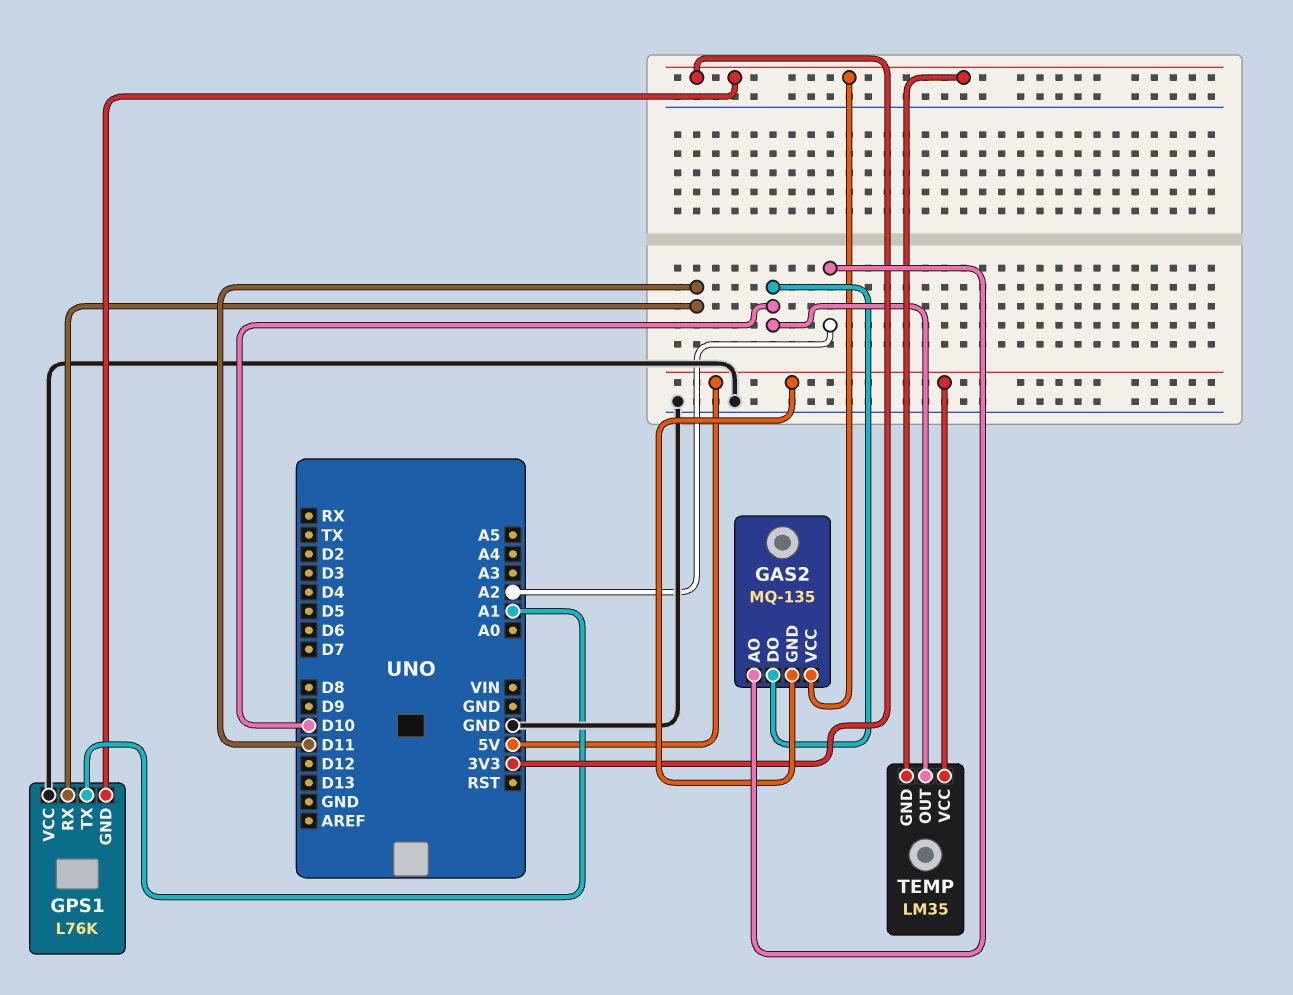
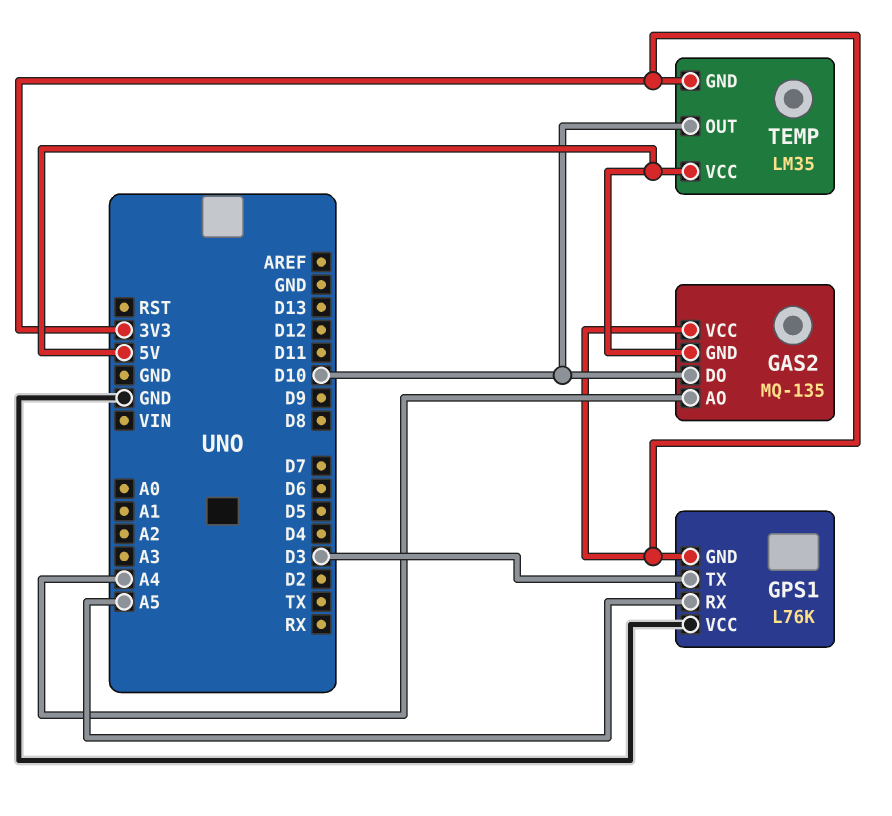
GAS2 pin AO: A2 -> A4
GPS1 pin RX: D11 -> A5
GPS1 pin TX: A1 -> D3

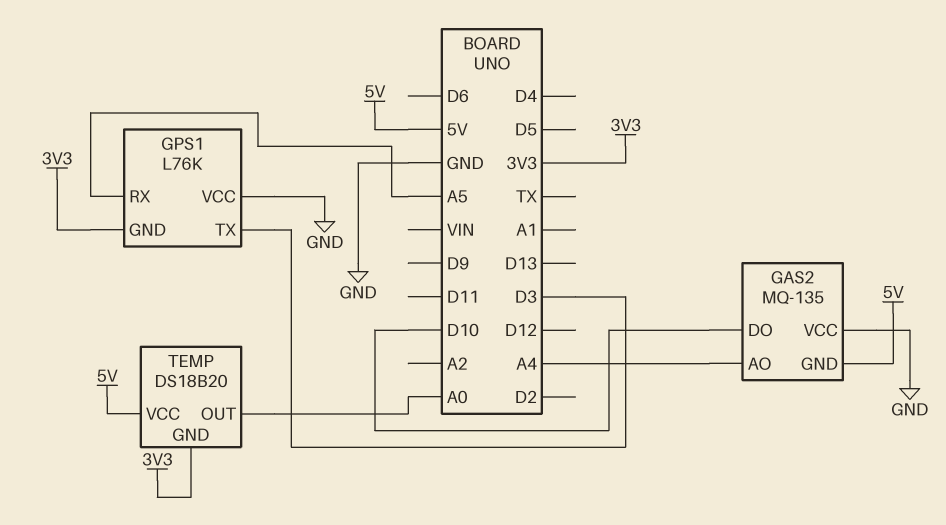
GAS2 pin VCC: 3V3 -> GND
TEMP: LM35 -> DS18B20
TEMP pin OUT: D10 -> A0

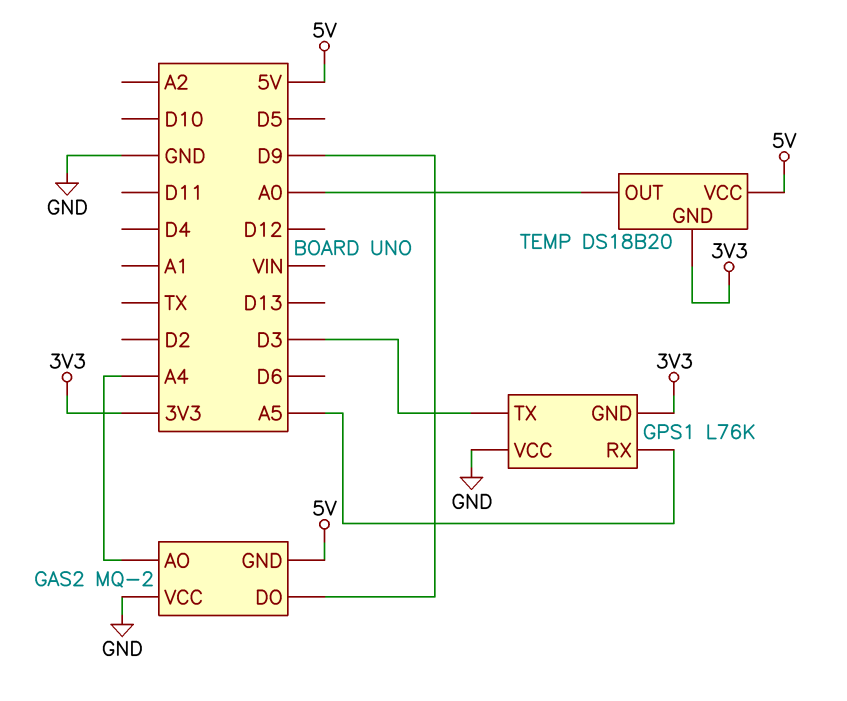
GAS2: MQ-135 -> MQ-2
GAS2 pin DO: D10 -> D9

